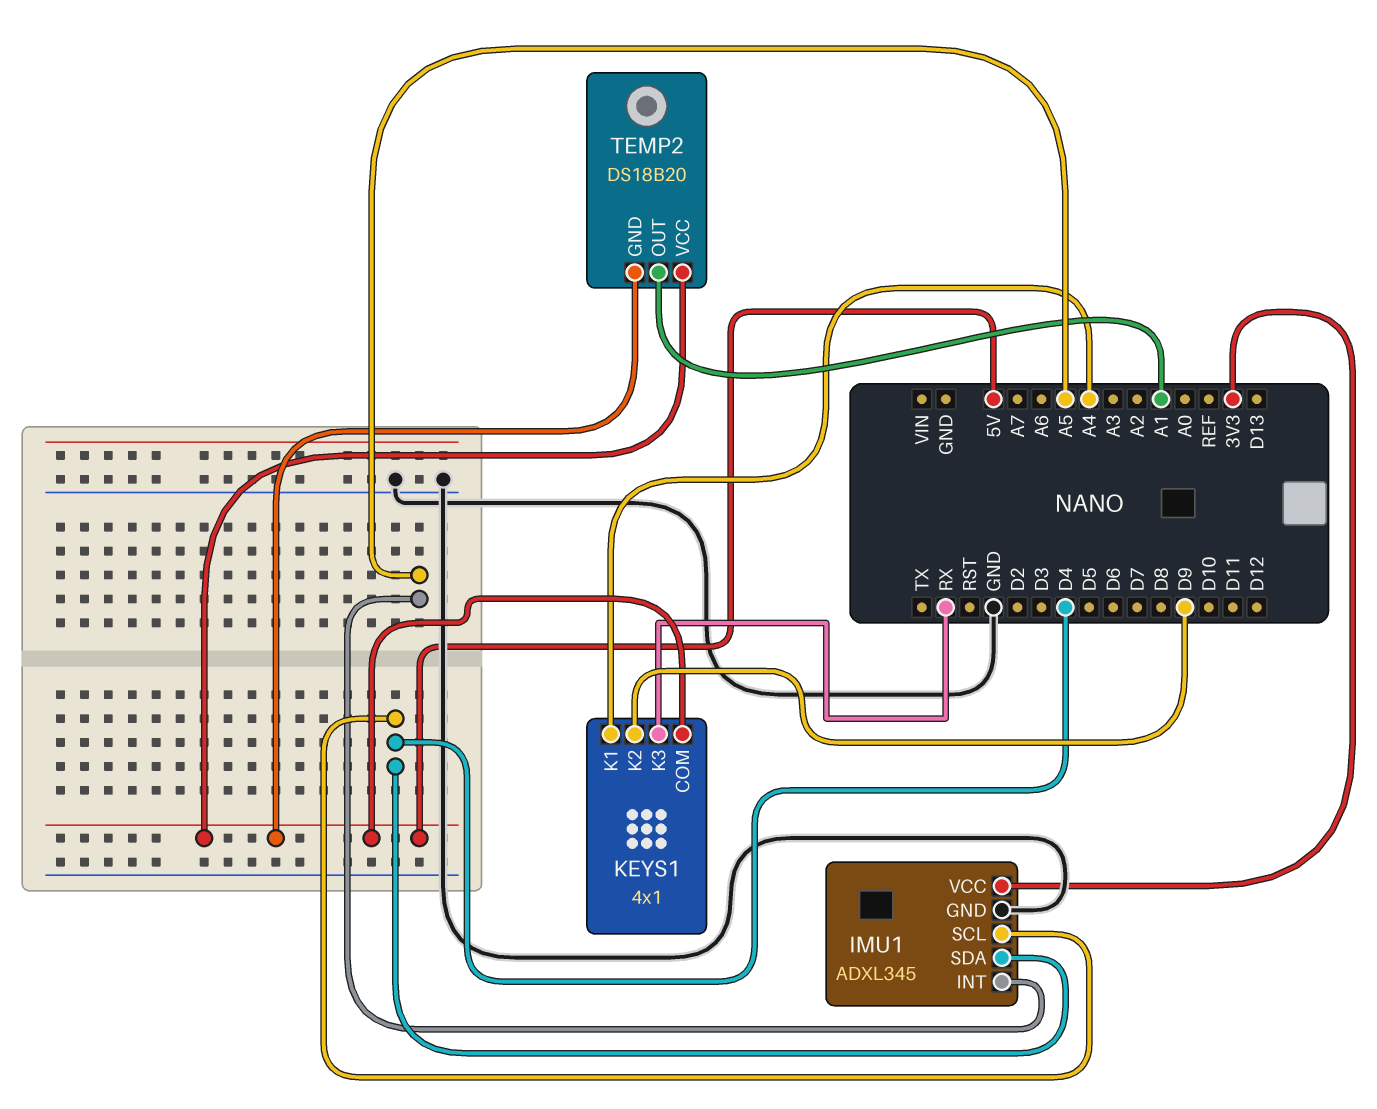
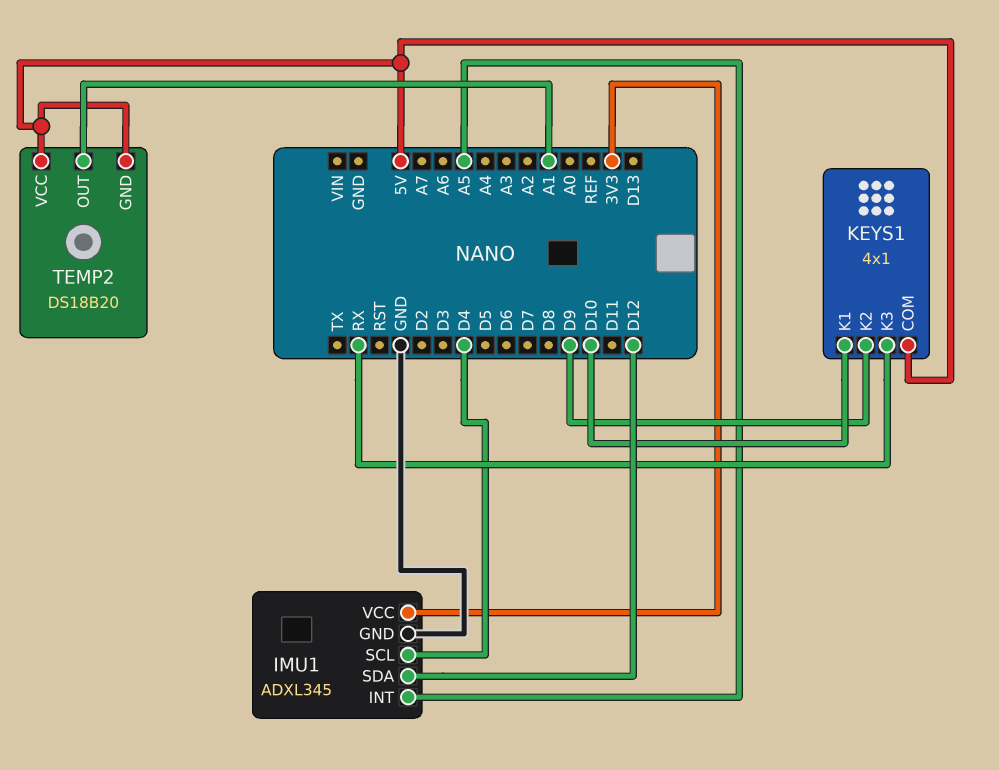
IMU1 pin SDA: D4 -> D12
KEYS1 pin K1: A4 -> D10

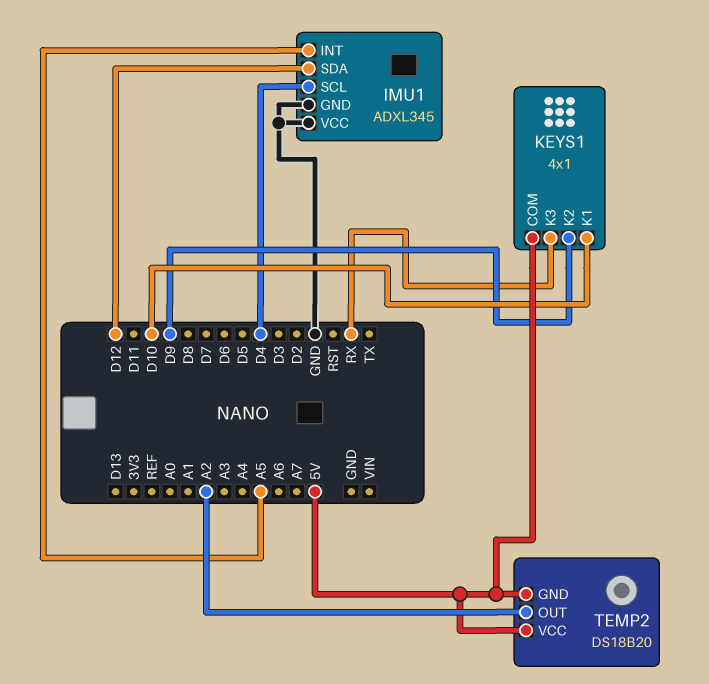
IMU1 pin VCC: 3V3 -> GND
TEMP2 pin OUT: A1 -> A2

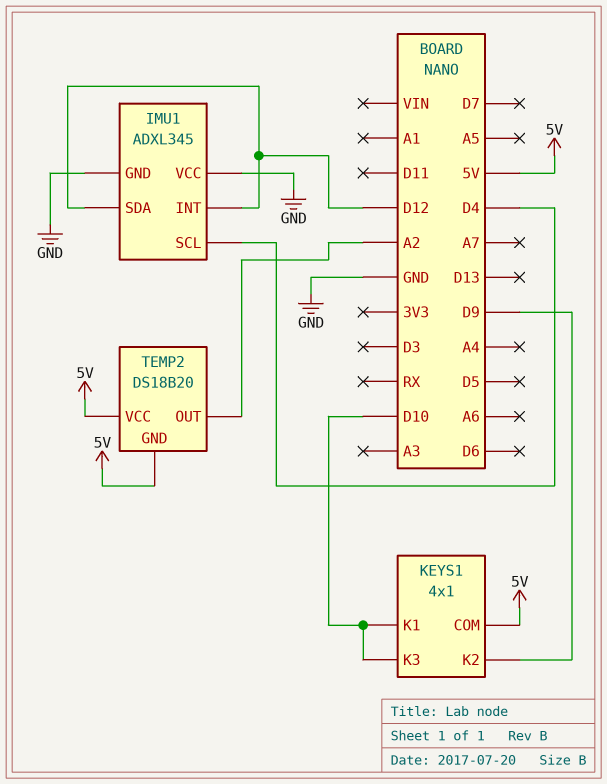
IMU1 pin INT: A5 -> D12
KEYS1 pin K3: RX -> D10

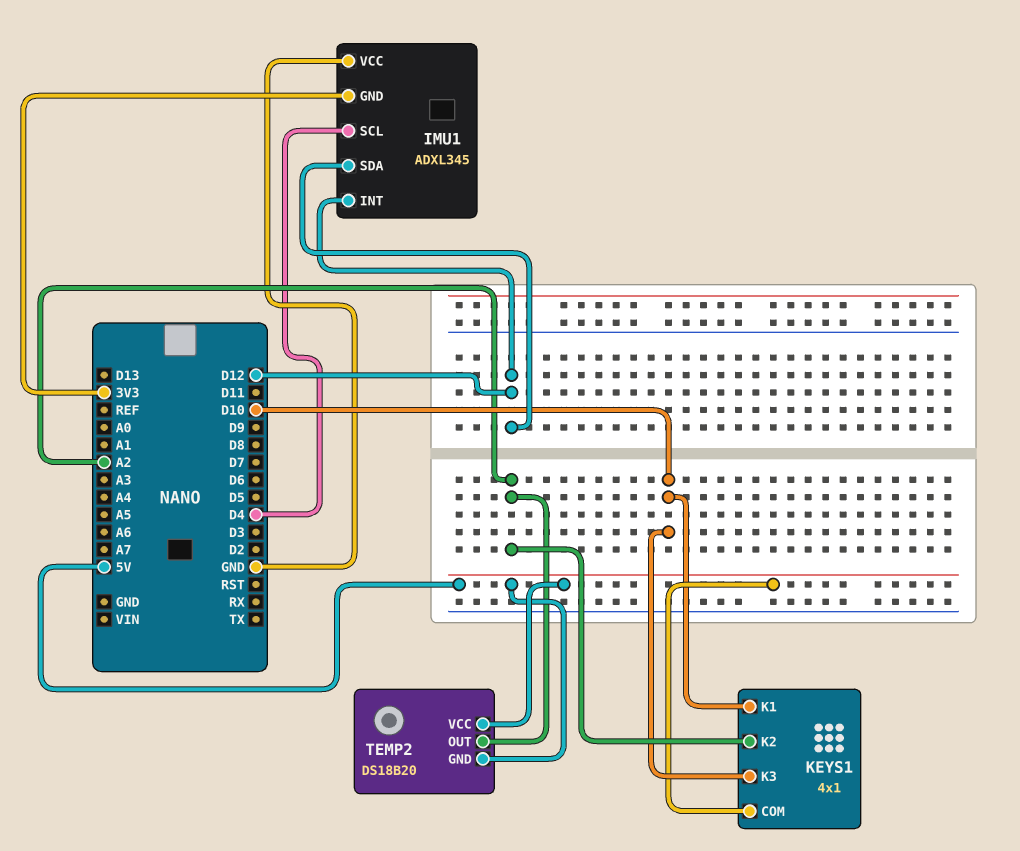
IMU1 pin GND: GND -> 3V3
KEYS1 pin K2: D9 -> A2

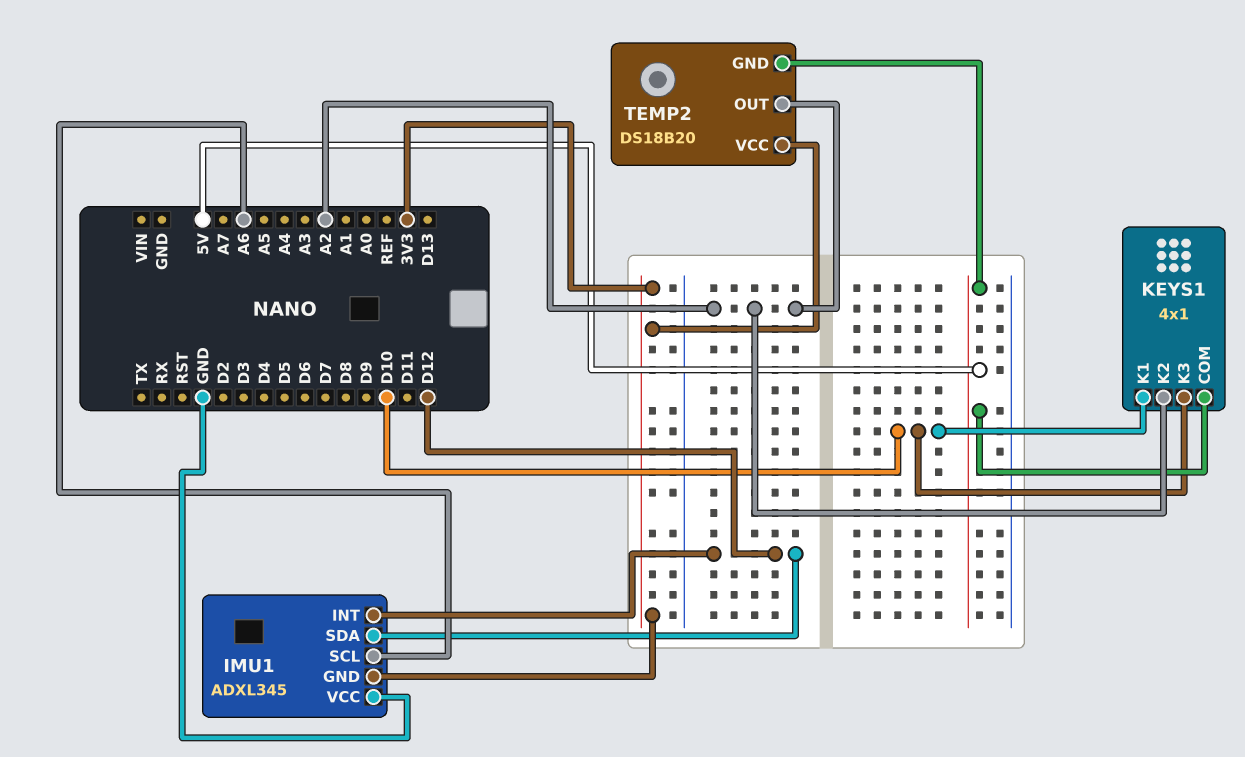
IMU1 pin SCL: D4 -> A6
TEMP2 pin VCC: 5V -> 3V3

